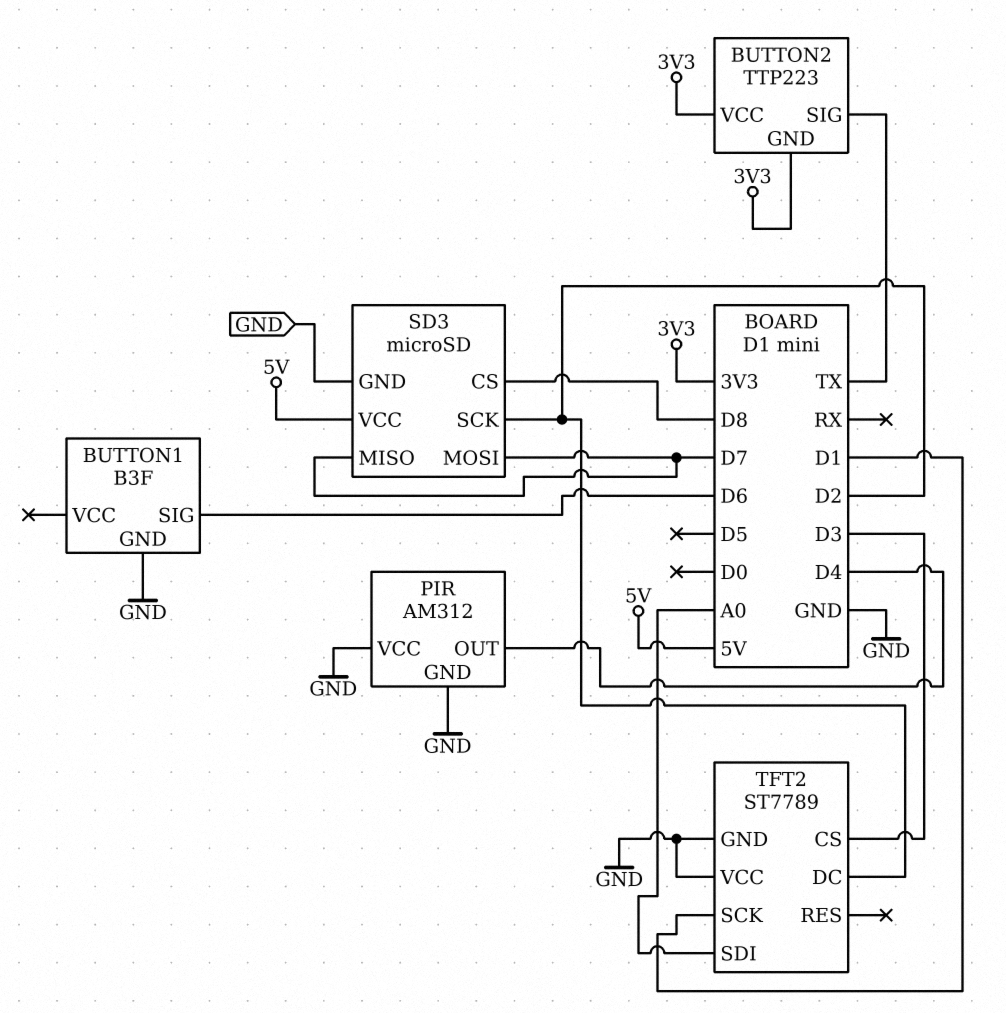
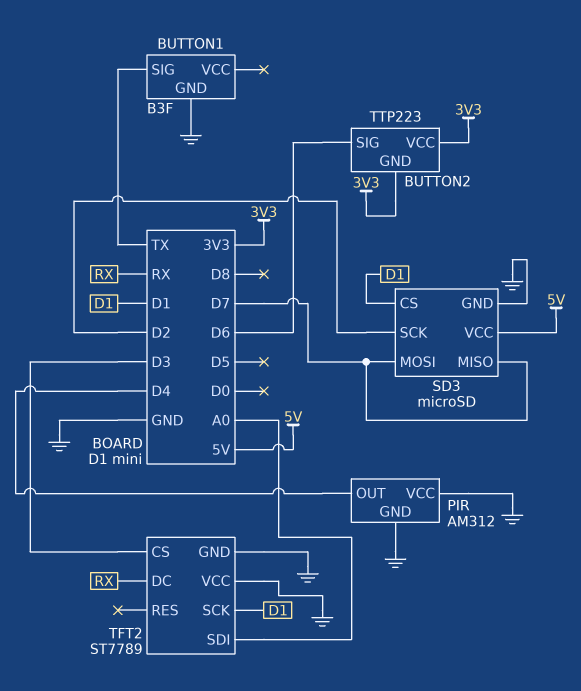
BUTTON1 pin SIG: D6 -> TX
BUTTON2 pin SIG: TX -> D6
SD3 pin CS: D8 -> D1
TFT2 pin DC: D2 -> RX

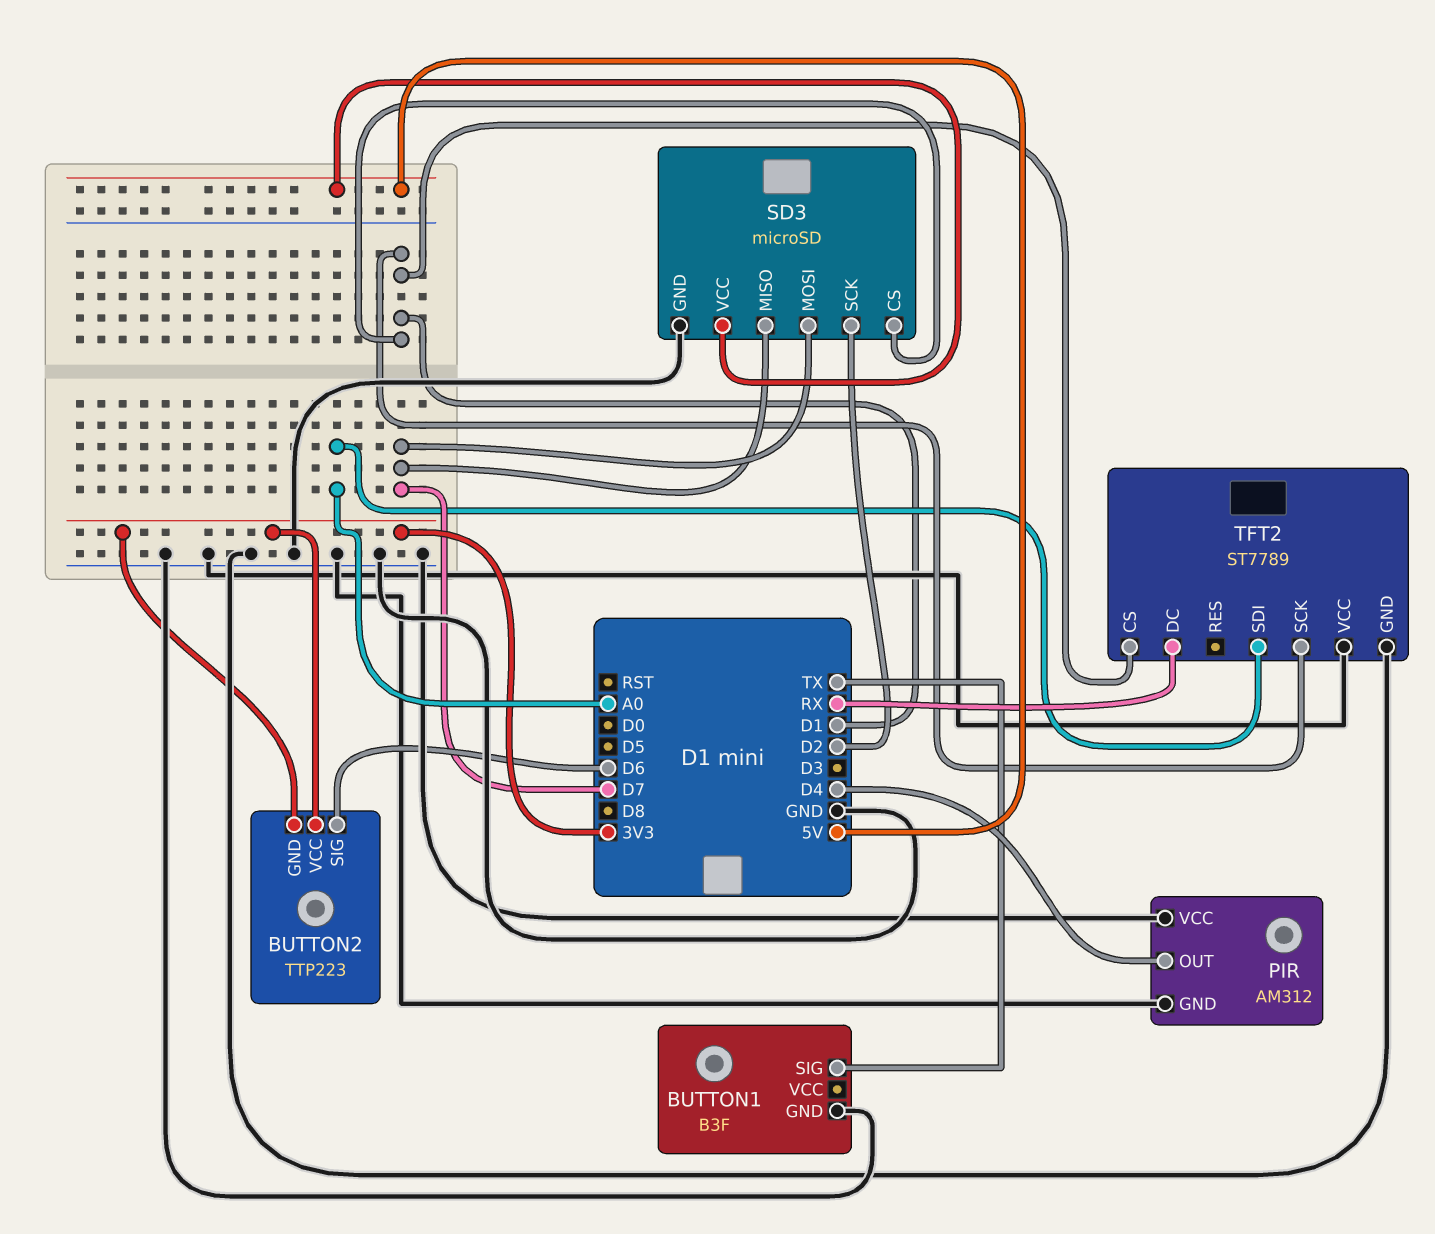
TFT2 pin CS: D3 -> D1

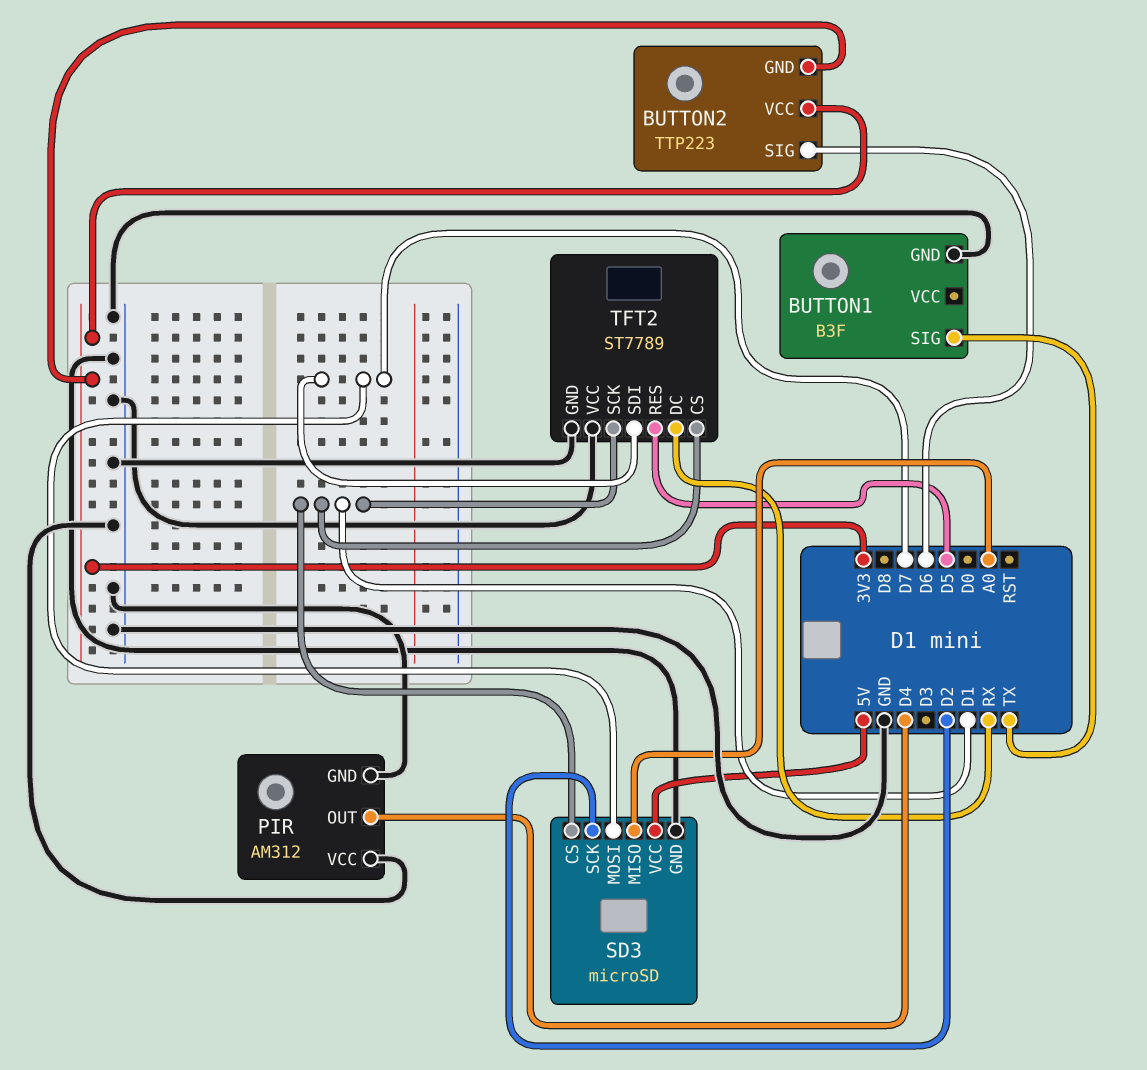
SD3 pin MISO: D7 -> A0
TFT2 pin RES: none -> D5
TFT2 pin SDI: A0 -> D7

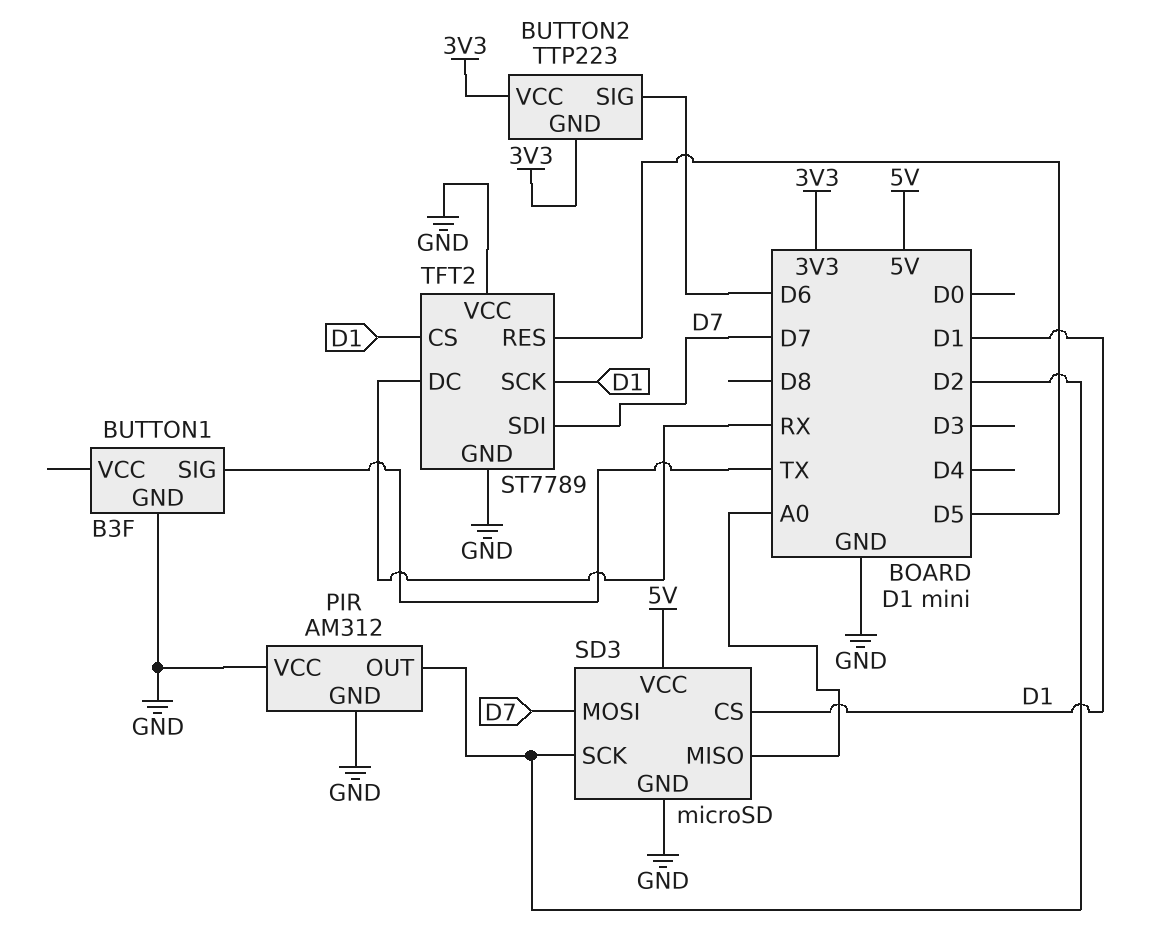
PIR pin OUT: D4 -> D2

